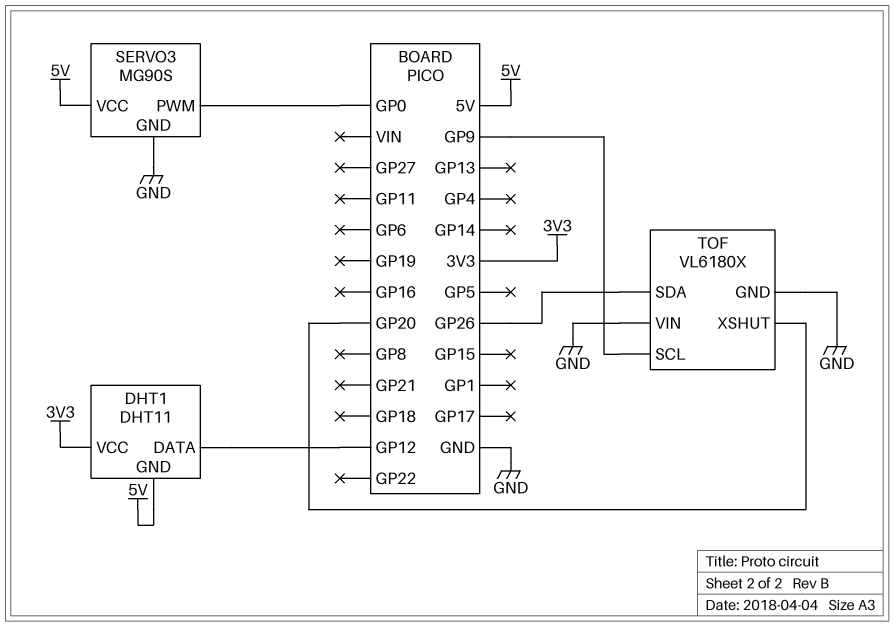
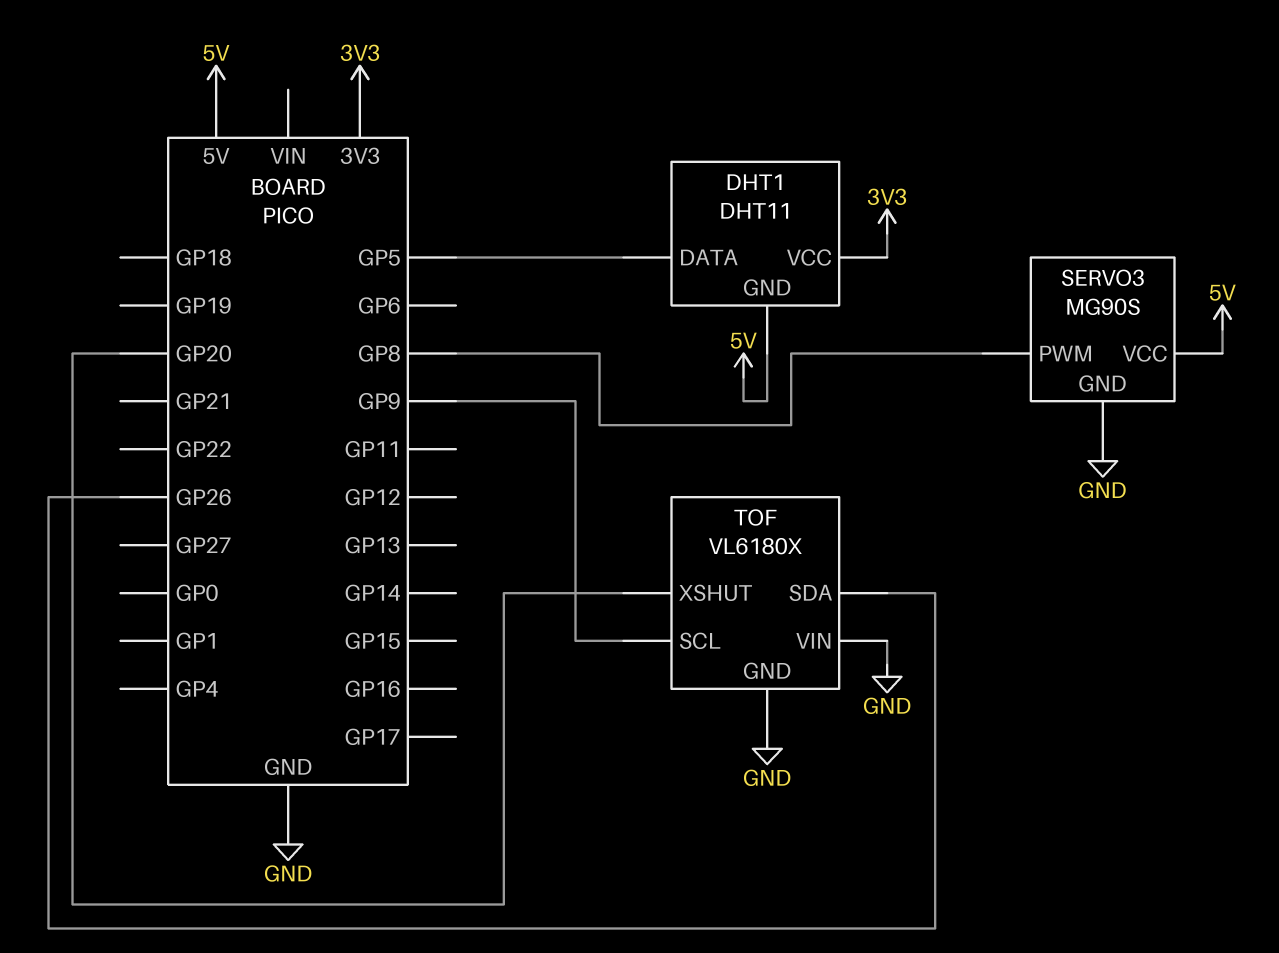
DHT1 pin DATA: GP12 -> GP5
SERVO3 pin PWM: GP0 -> GP8

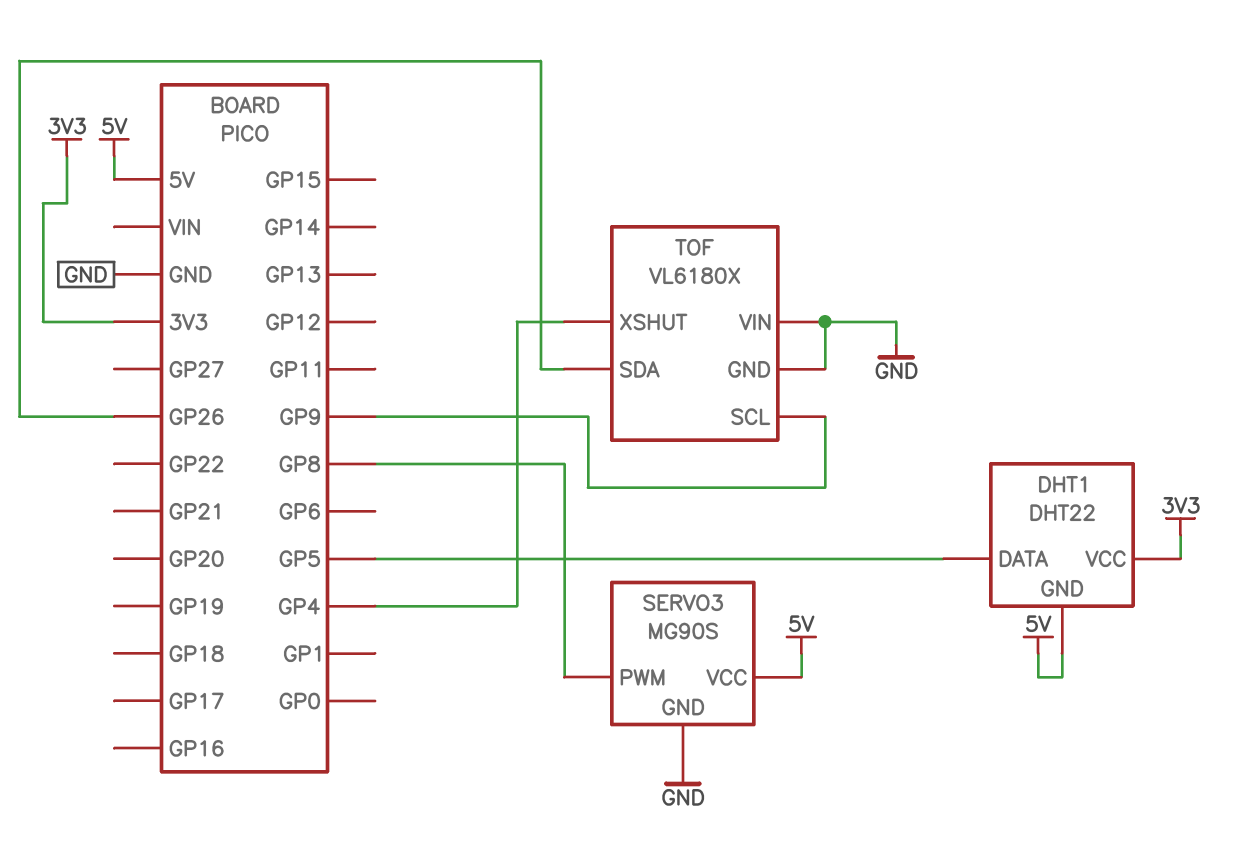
DHT1: DHT11 -> DHT22
TOF pin XSHUT: GP20 -> GP4

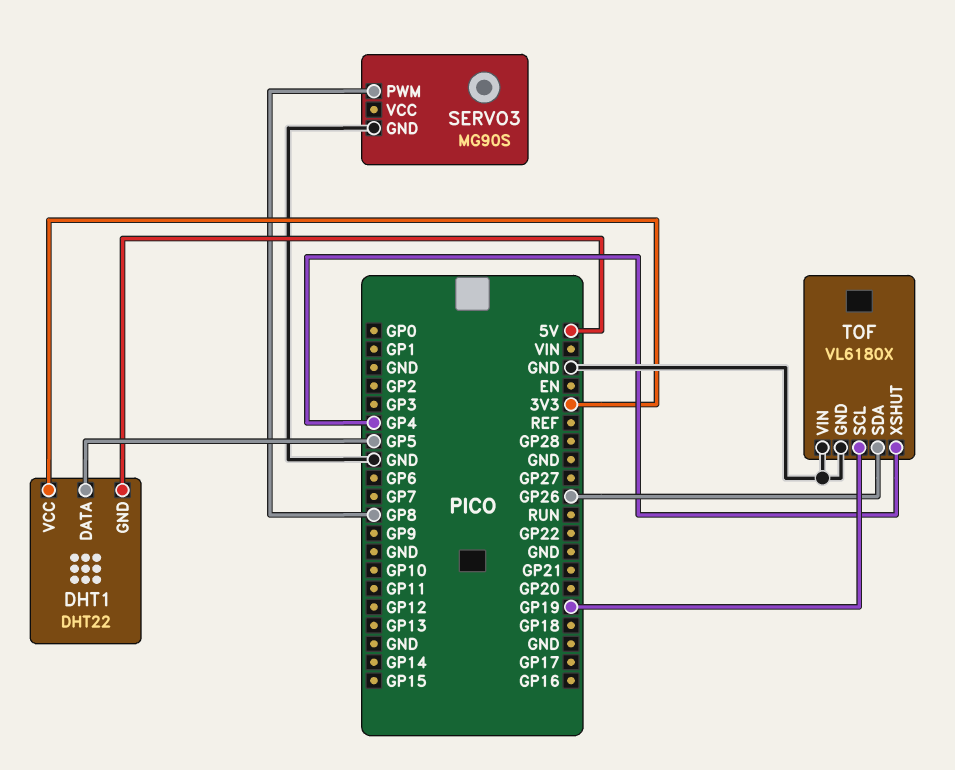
SERVO3 pin VCC: 5V -> none
TOF pin SCL: GP9 -> GP19

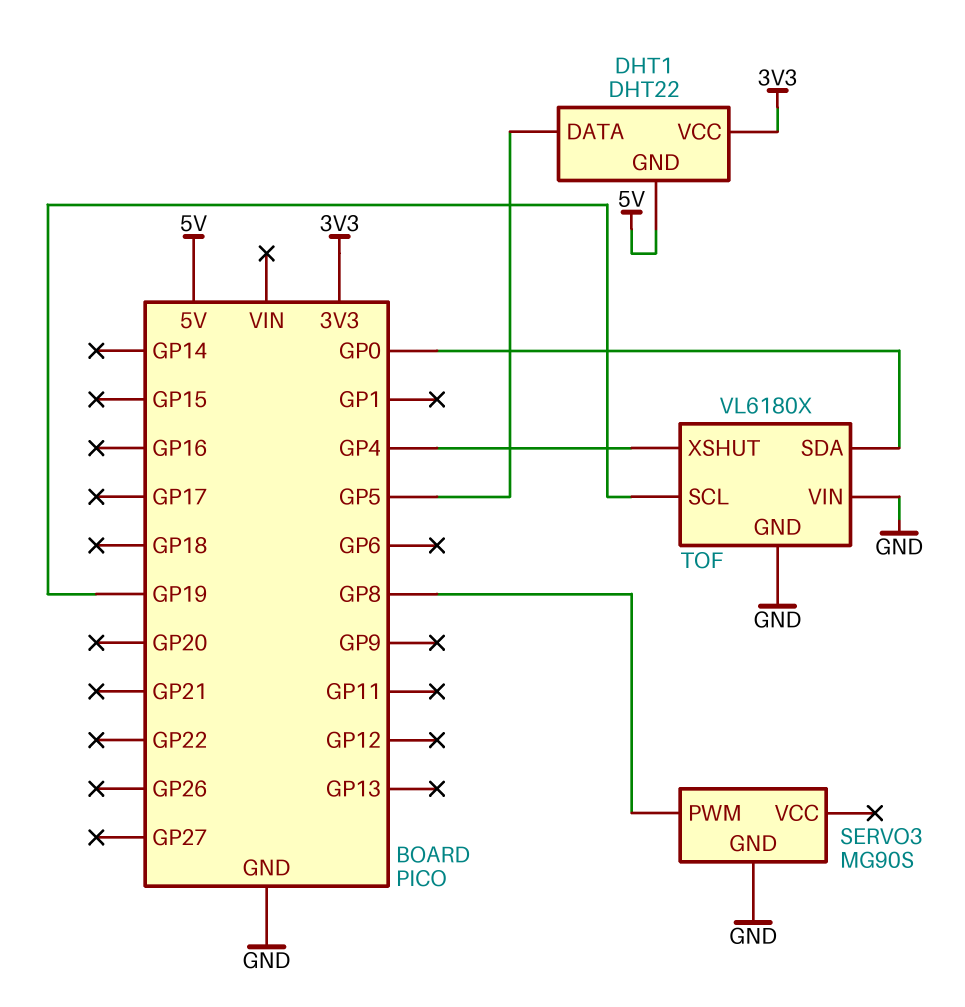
TOF pin SDA: GP26 -> GP0

